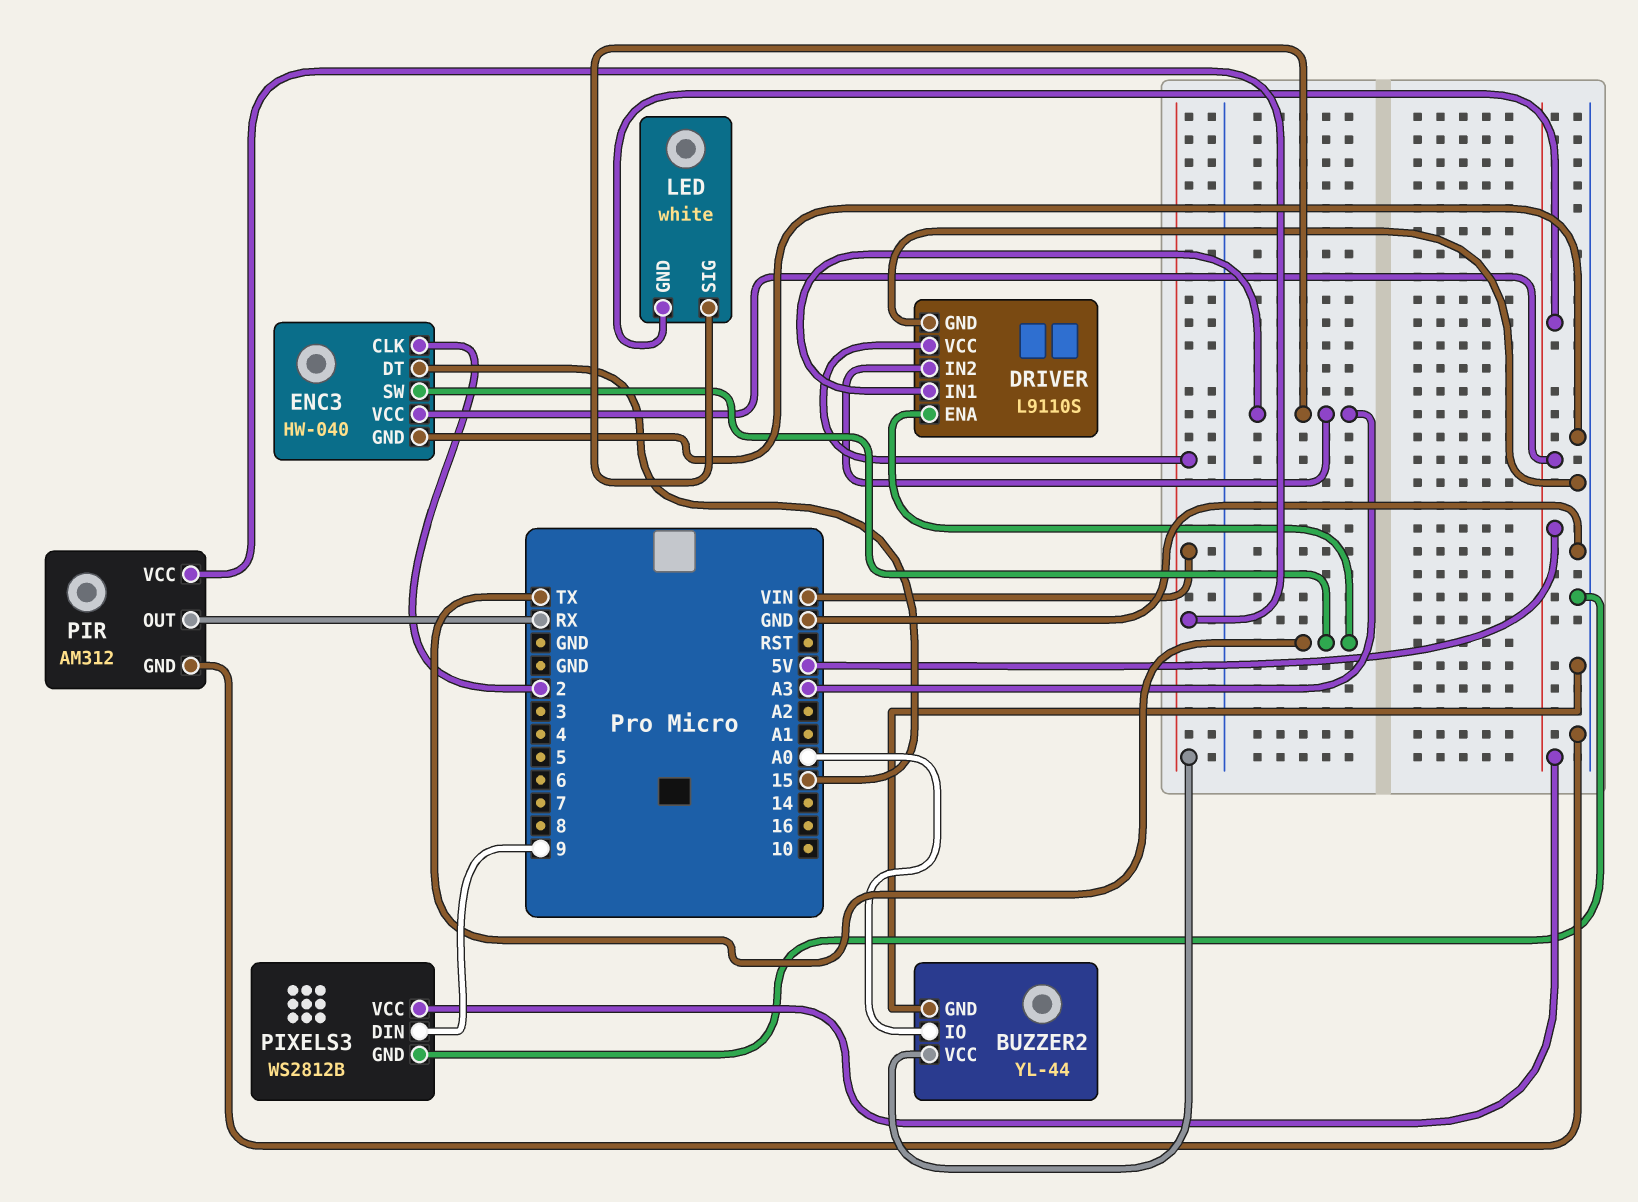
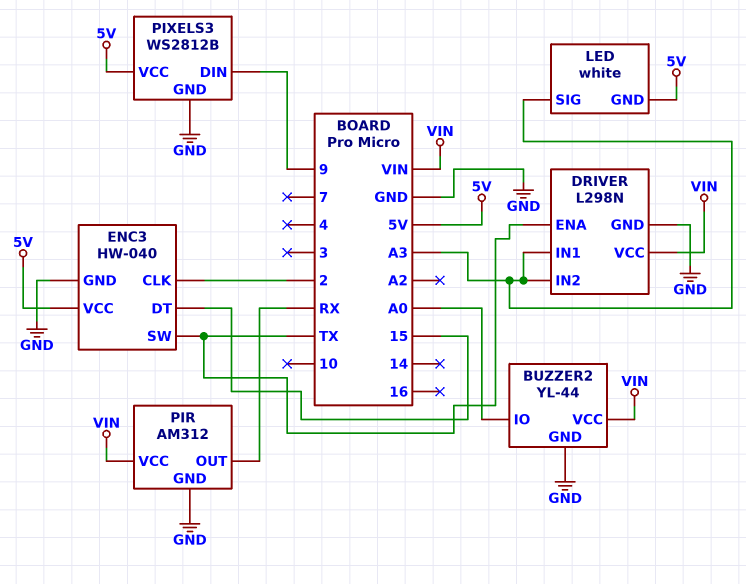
DRIVER: L9110S -> L298N

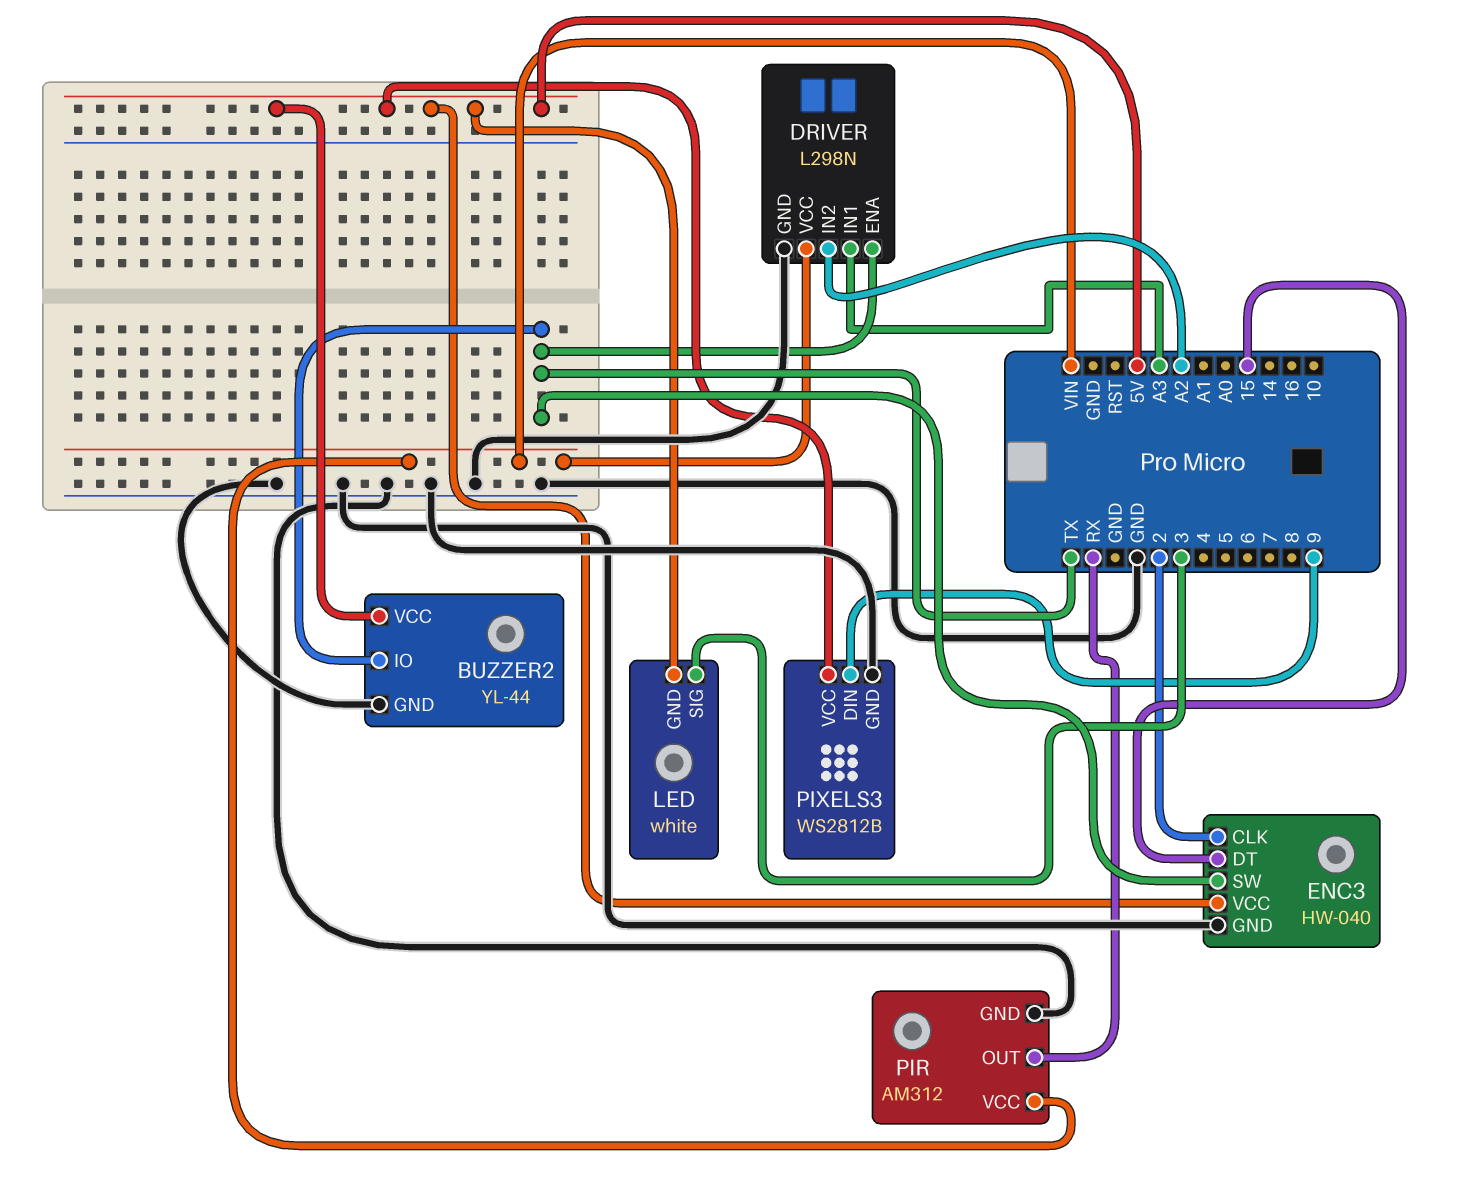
BUZZER2 pin IO: A0 -> TX
BUZZER2 pin VCC: VIN -> 5V
DRIVER pin IN2: A3 -> A2
LED pin SIG: A3 -> 3

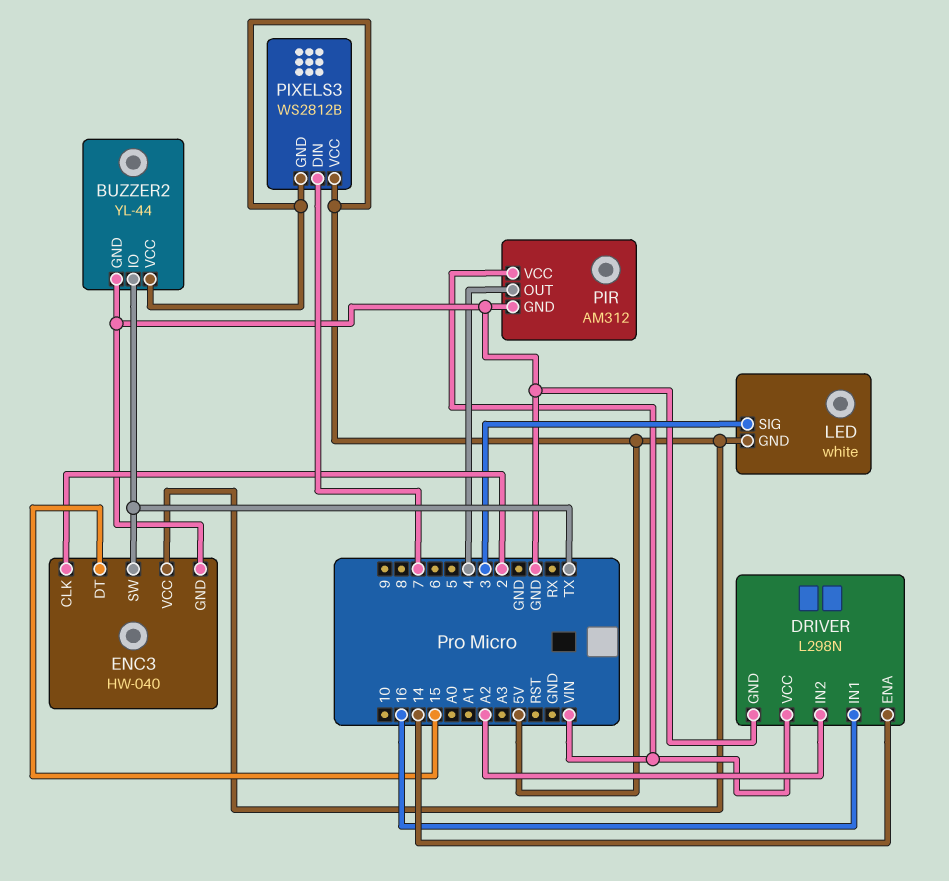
DRIVER pin ENA: TX -> 14
DRIVER pin IN1: A3 -> 16
PIR pin OUT: RX -> 4
PIXELS3 pin DIN: 9 -> 7
PIXELS3 pin GND: GND -> 5V

